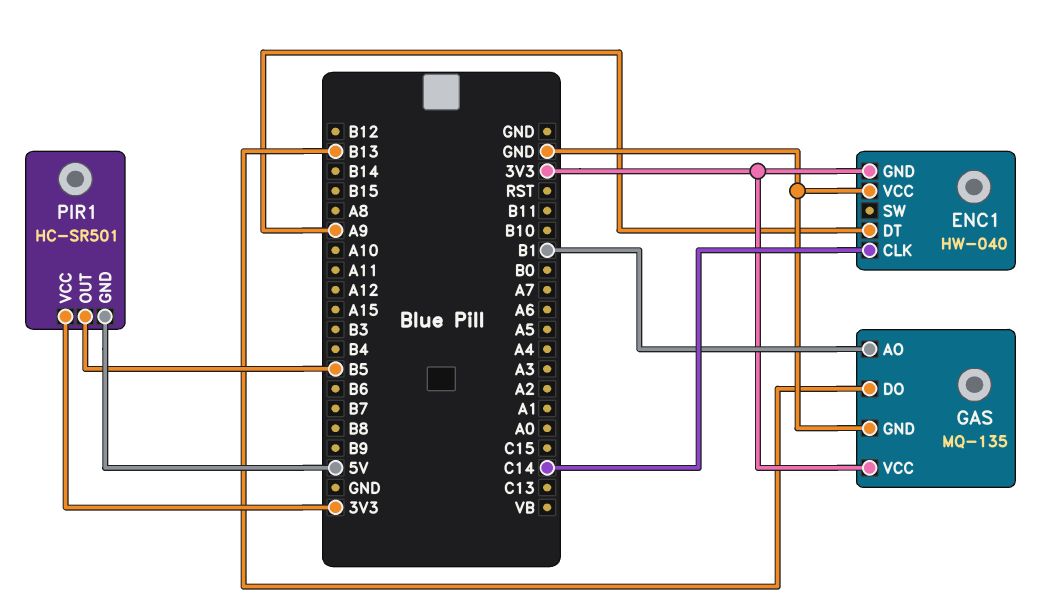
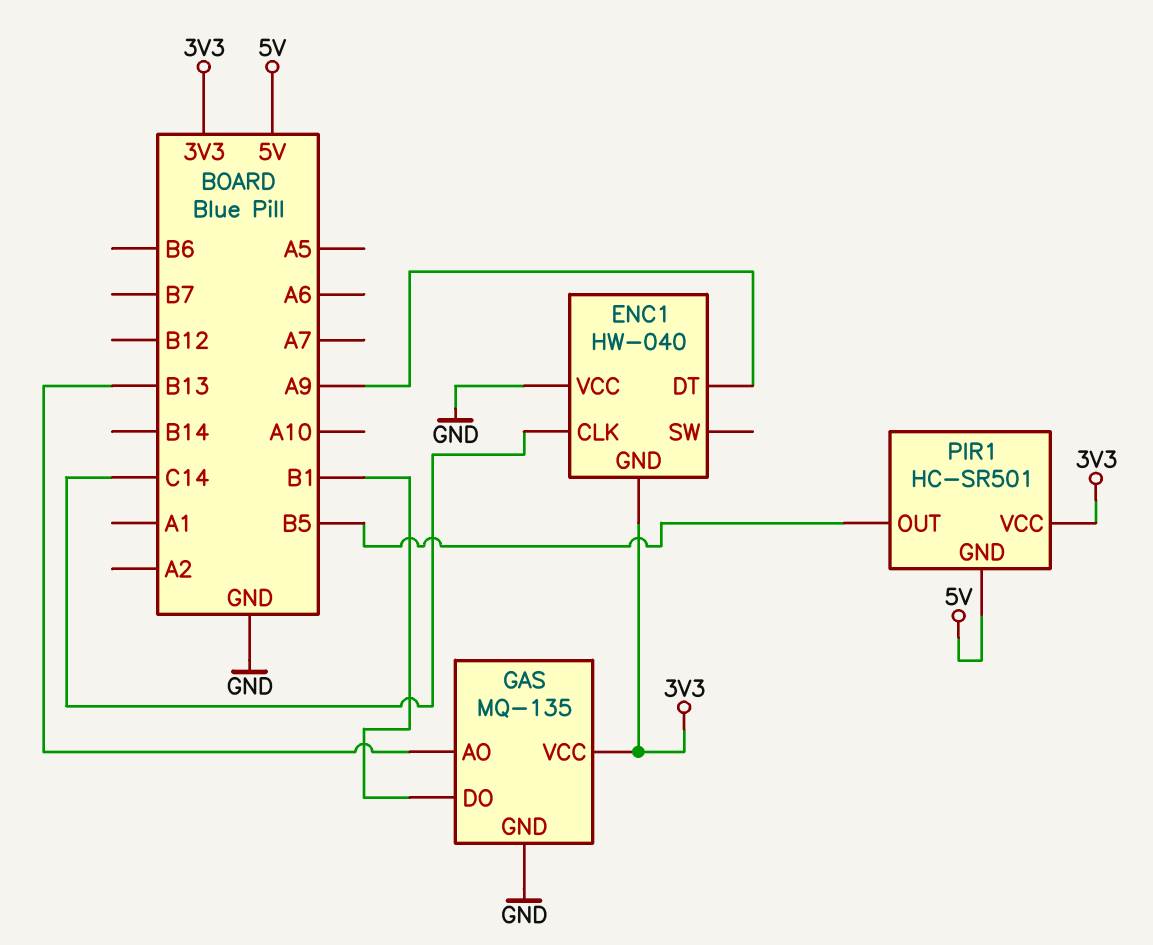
GAS pin AO: B1 -> B13
GAS pin DO: B13 -> B1

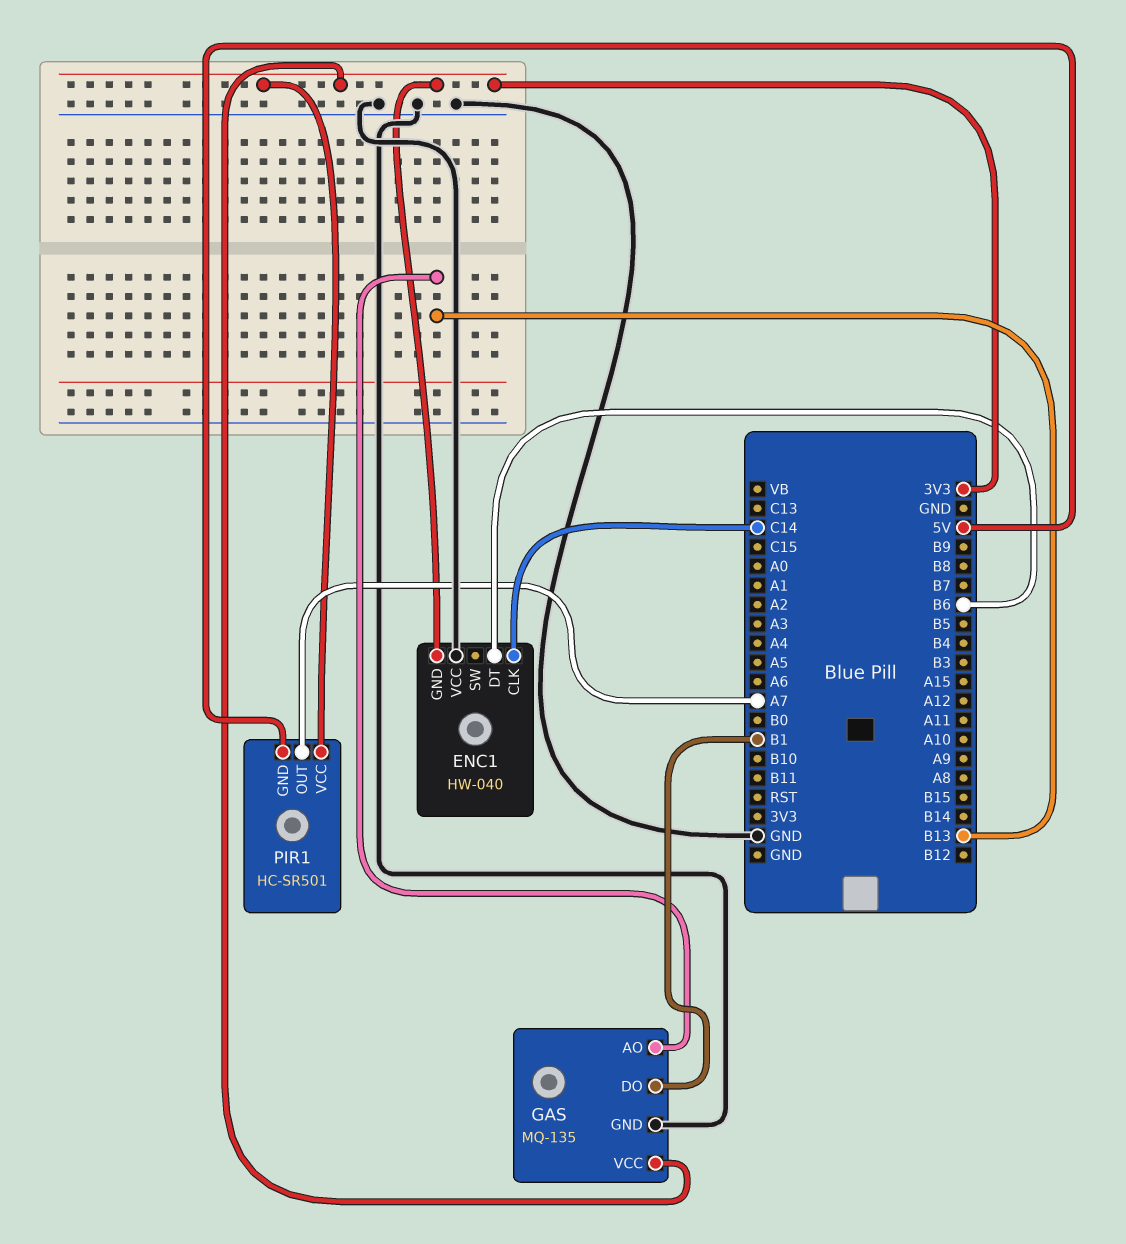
ENC1 pin DT: A9 -> B6
PIR1 pin OUT: B5 -> A7

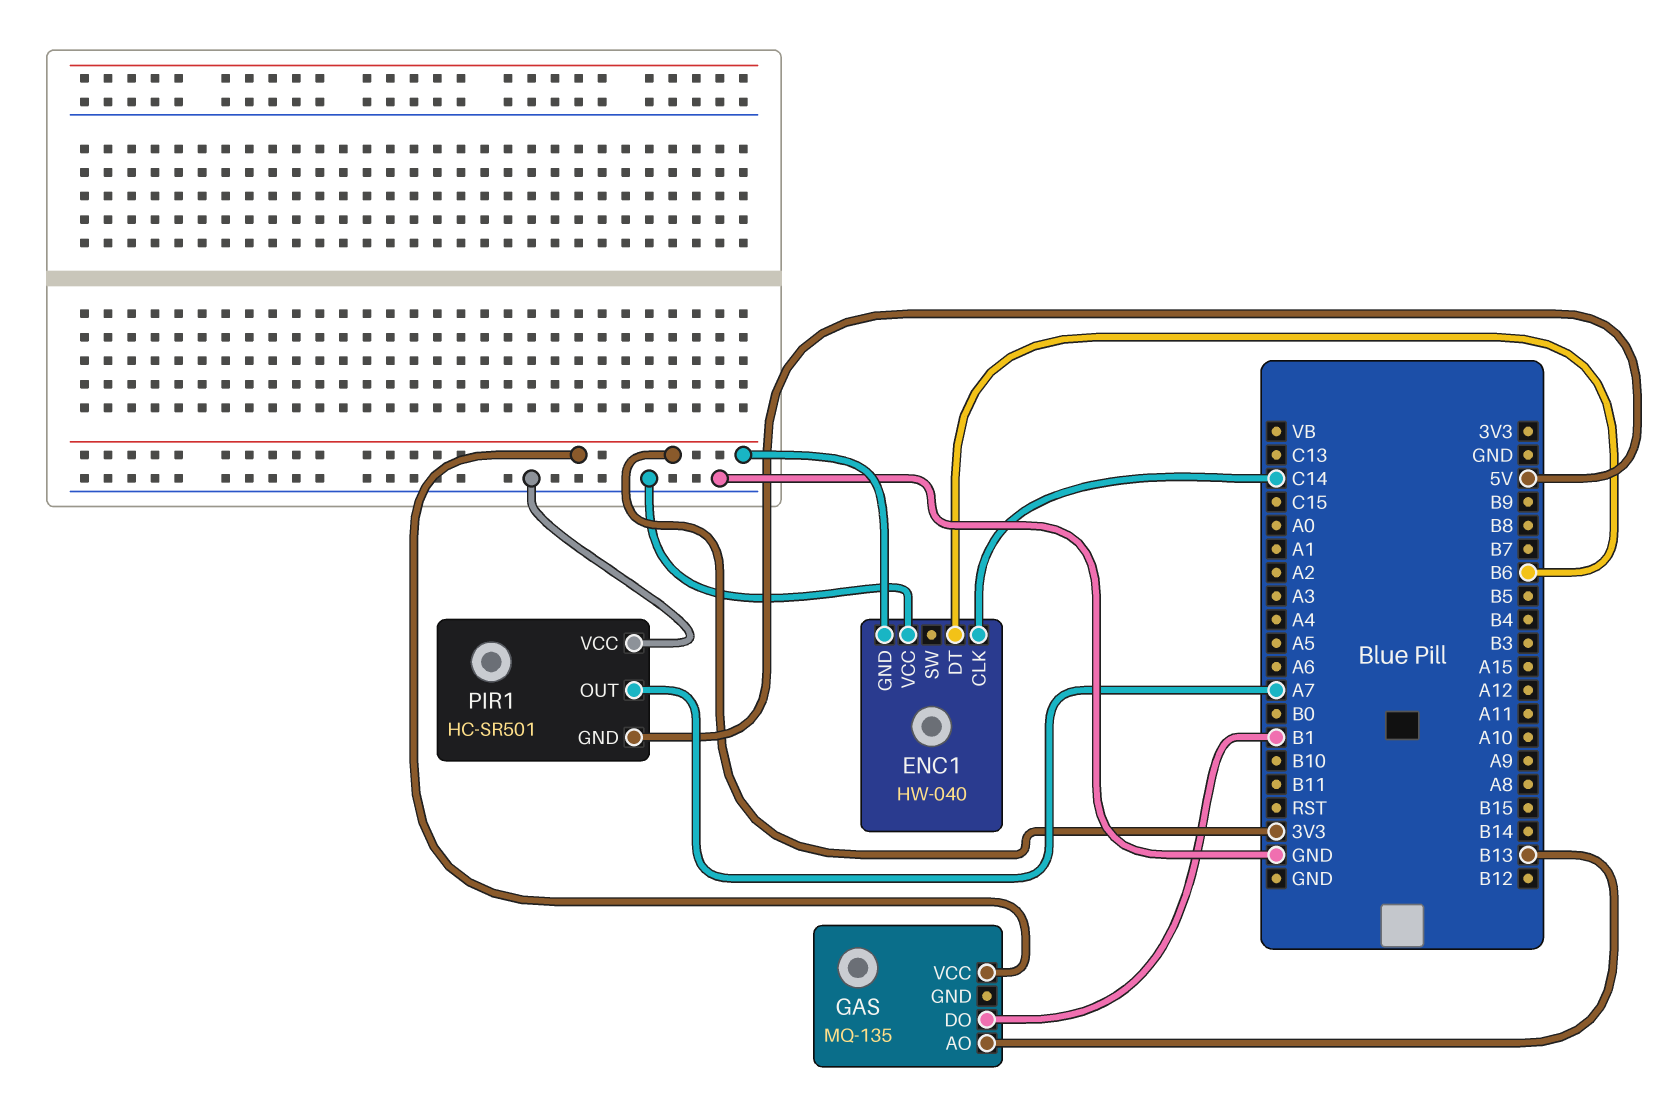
GAS pin GND: GND -> none
PIR1 pin VCC: 3V3 -> GND

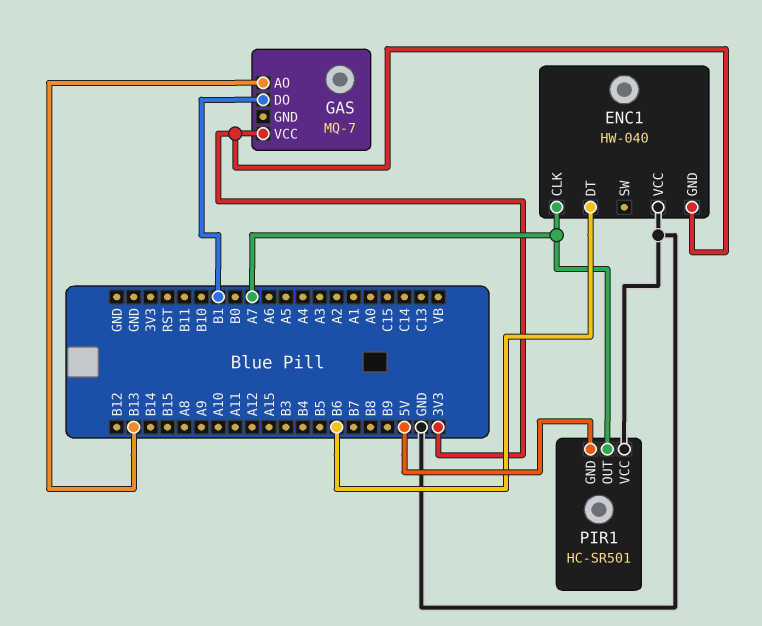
ENC1 pin CLK: C14 -> A7
GAS: MQ-135 -> MQ-7

